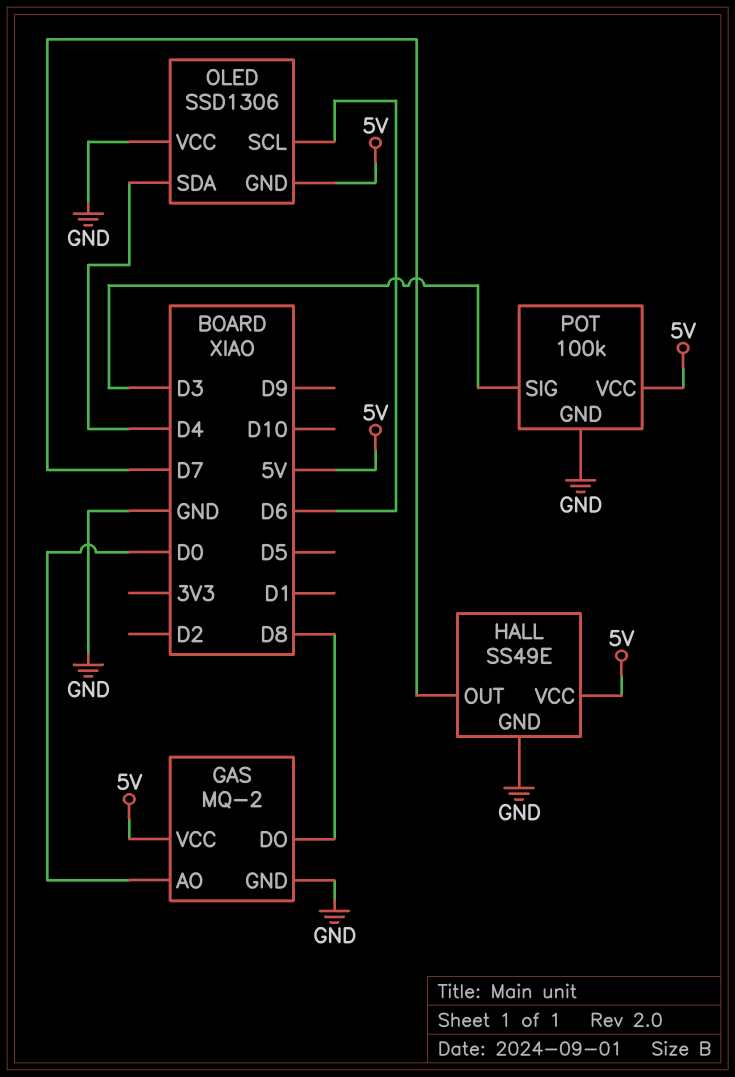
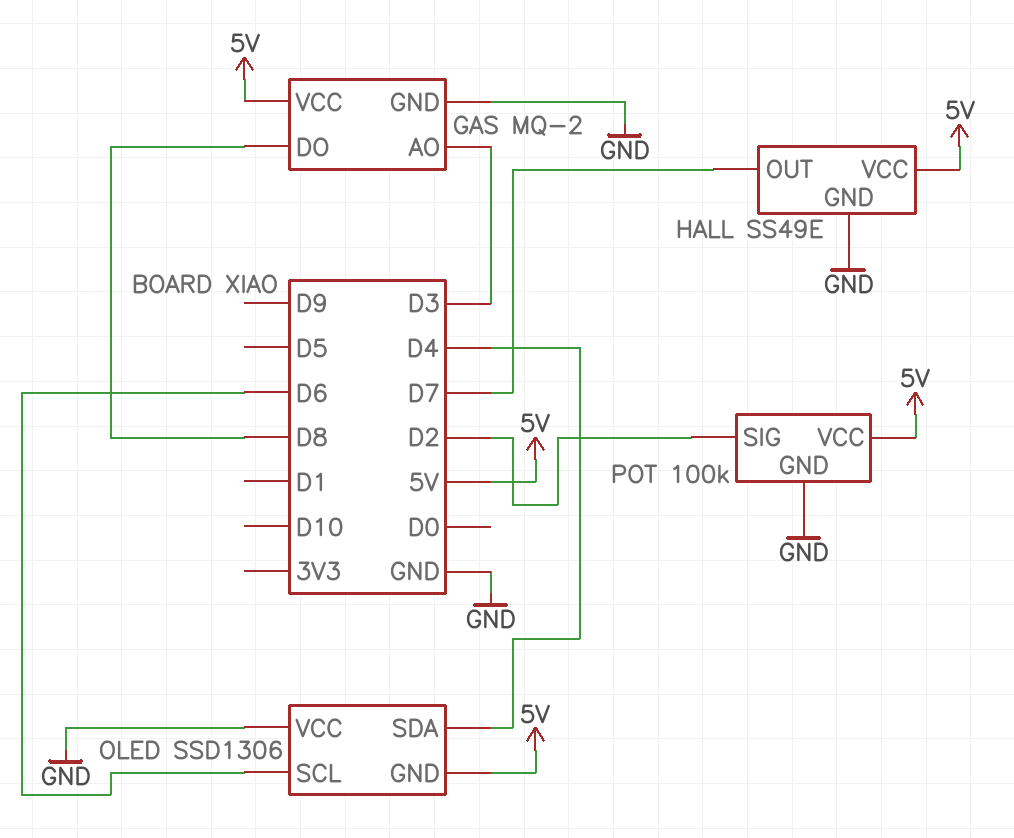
GAS pin AO: D0 -> D3
POT pin SIG: D3 -> D2

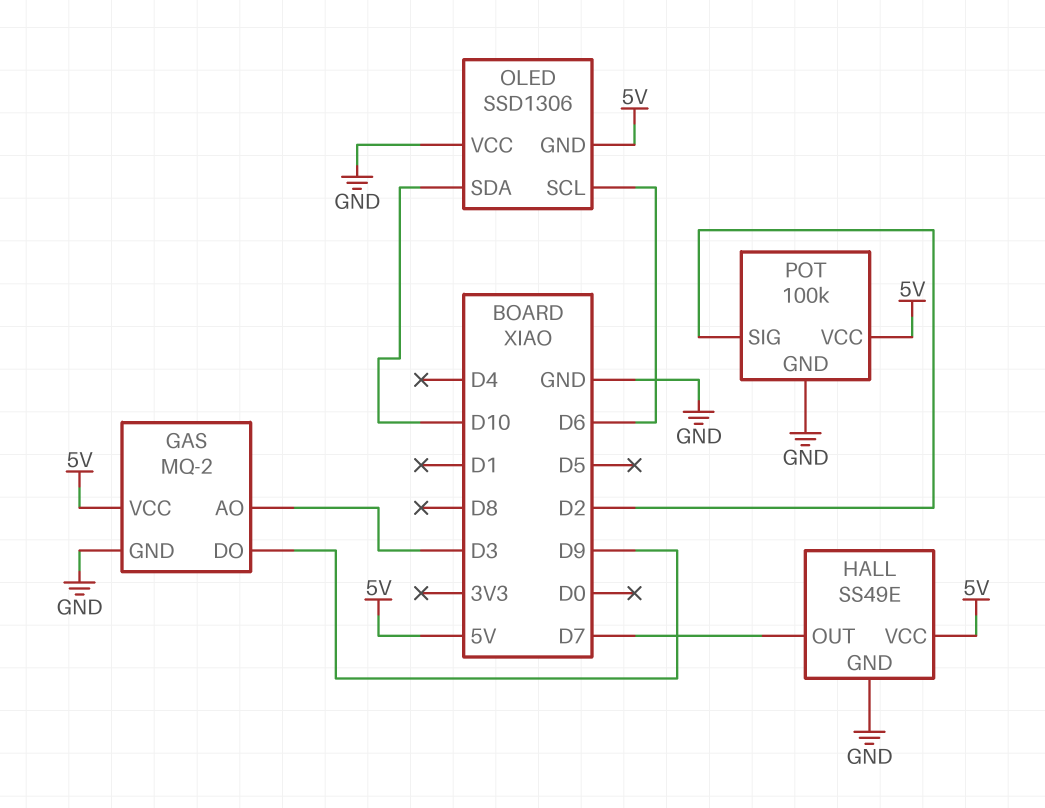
GAS pin DO: D8 -> D9
OLED pin SDA: D4 -> D10

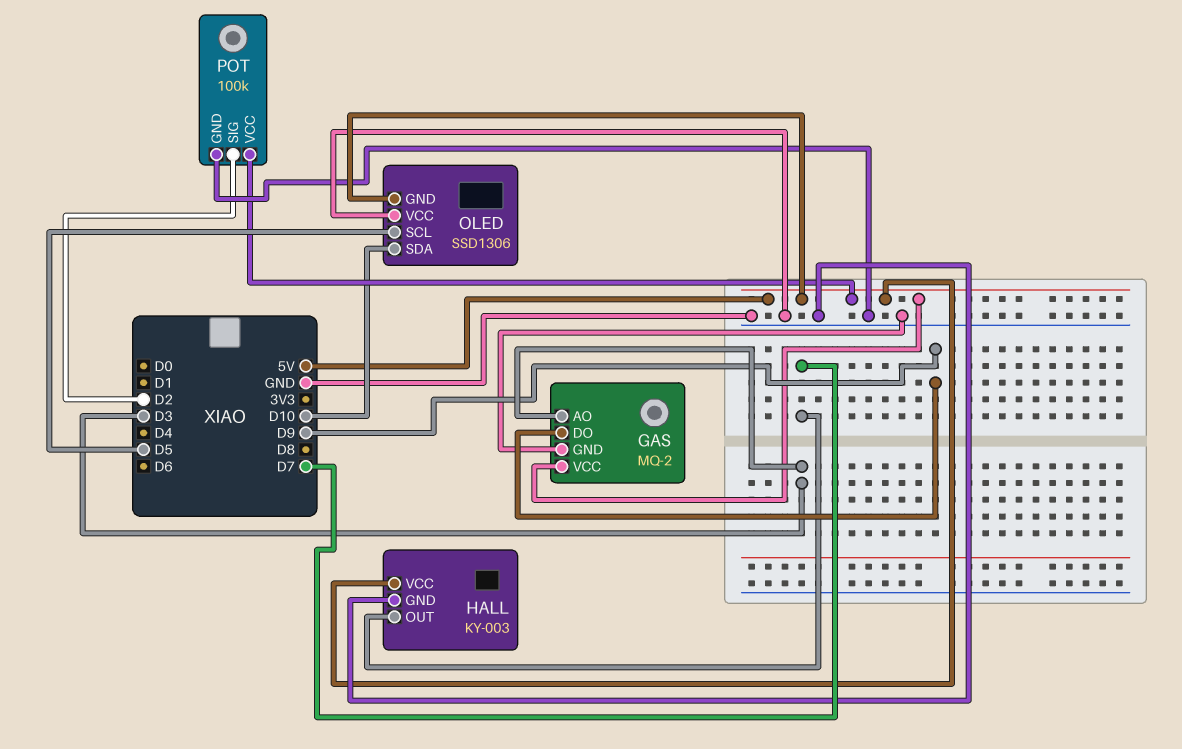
HALL: SS49E -> KY-003
OLED pin SCL: D6 -> D5

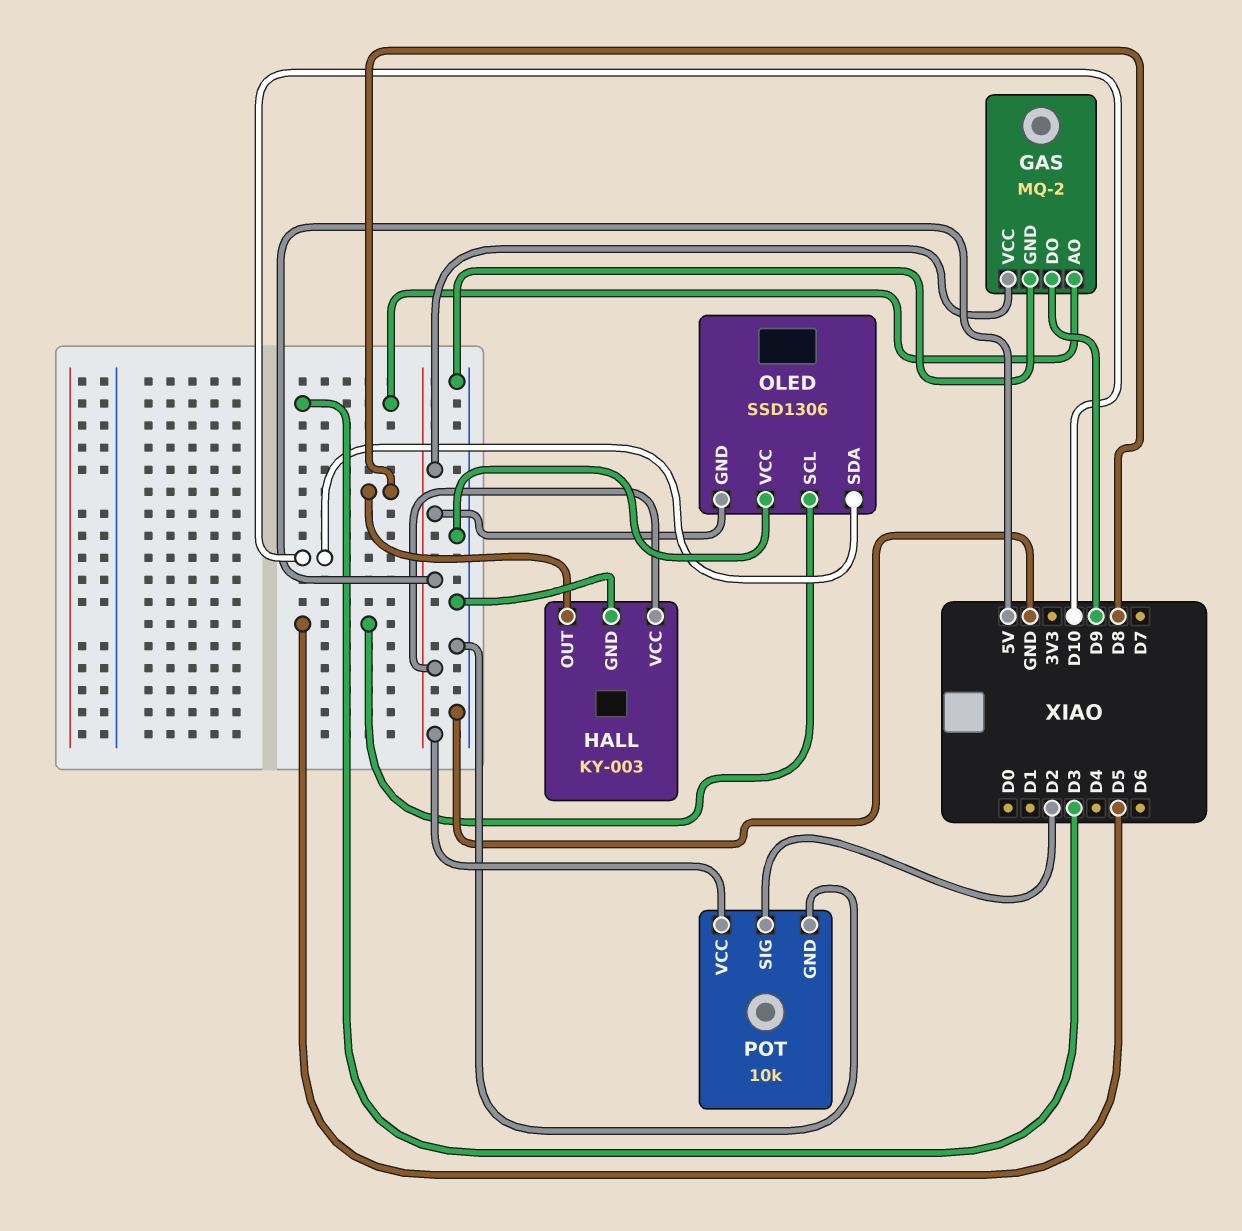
HALL pin OUT: D7 -> D8
POT: 100k -> 10k

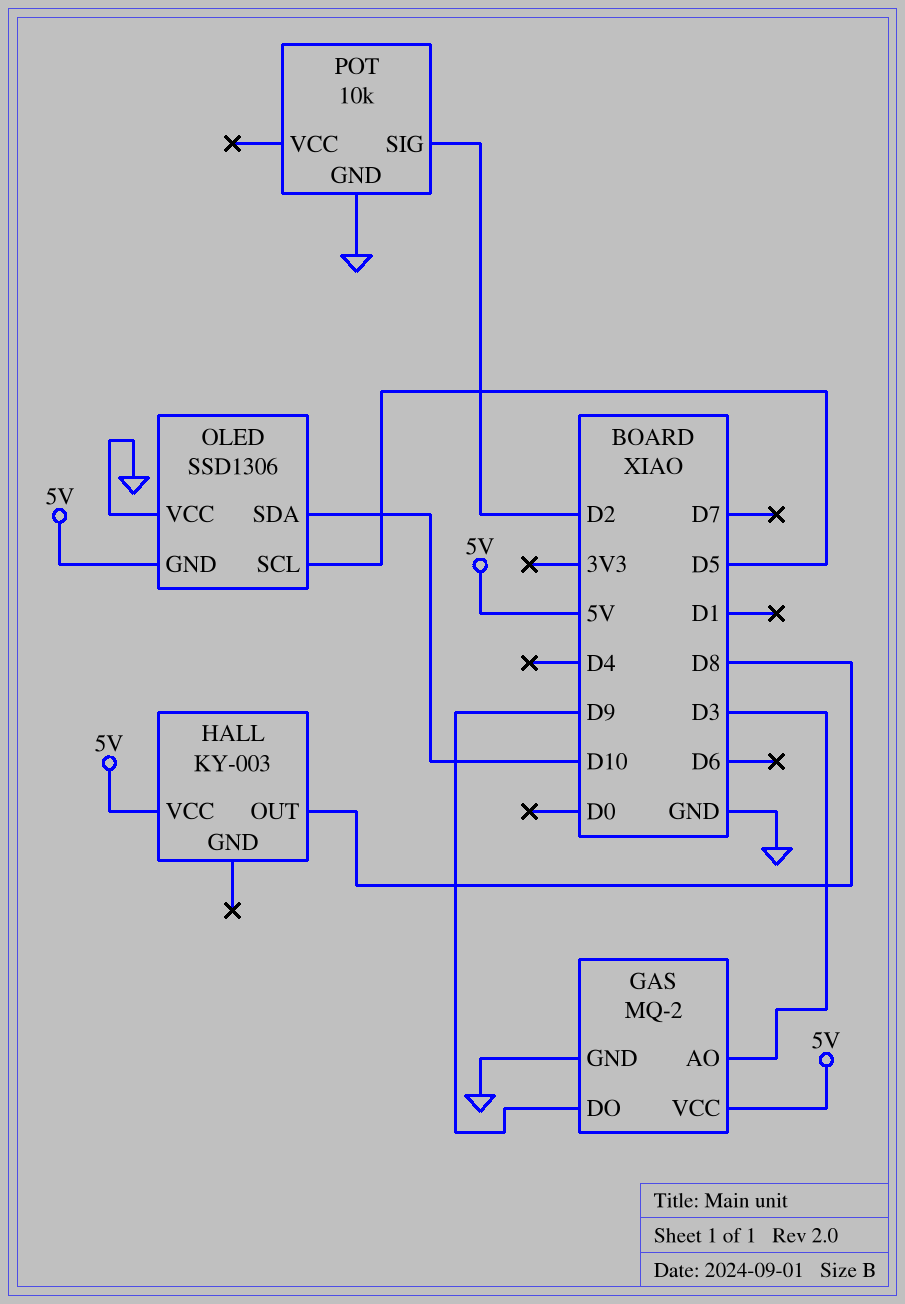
HALL pin GND: GND -> none
POT pin VCC: 5V -> none

